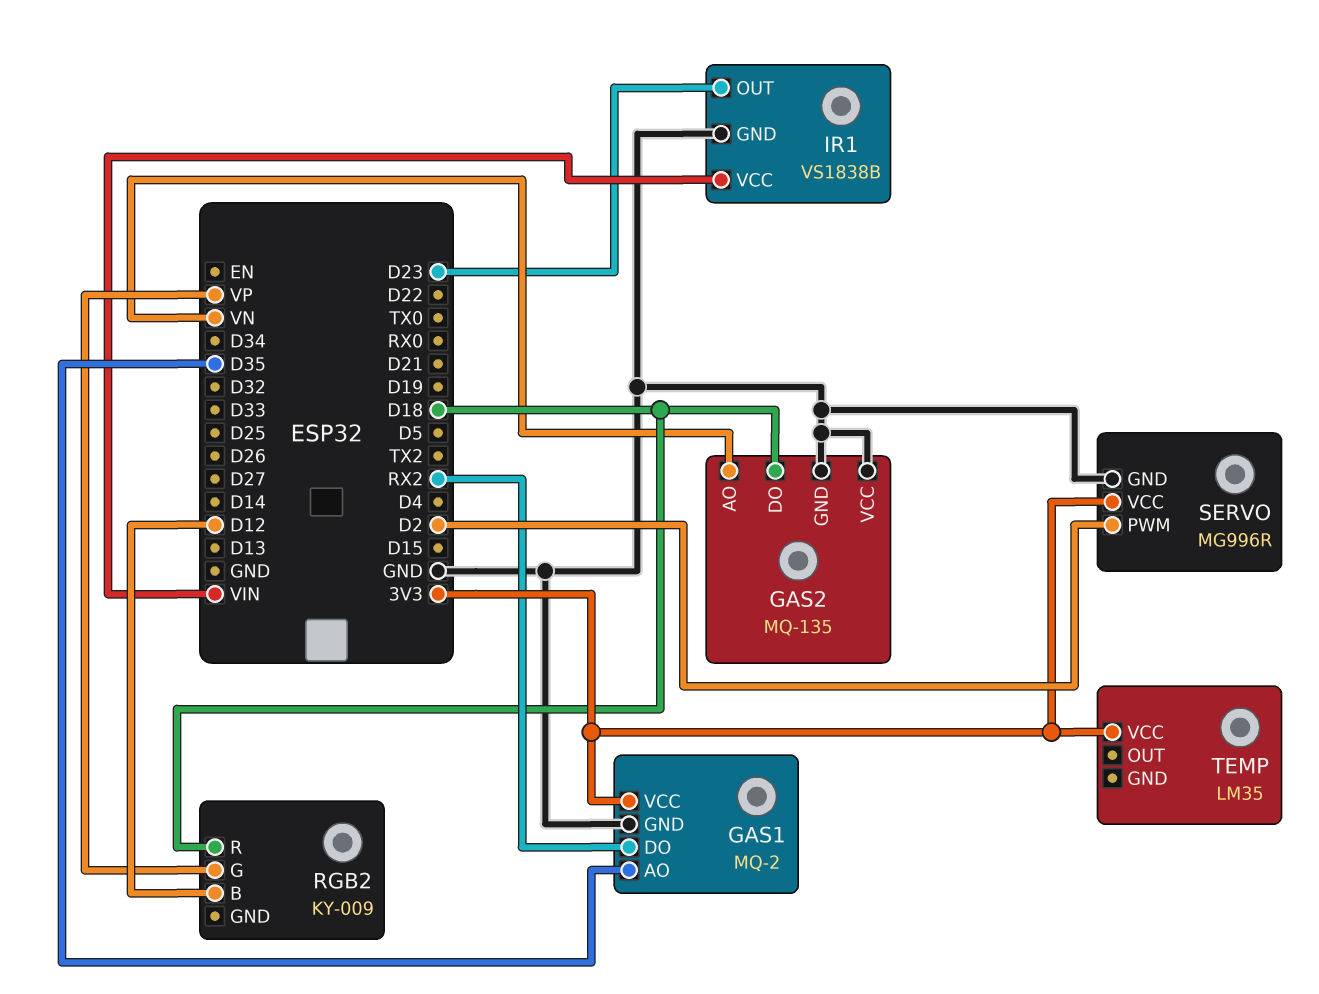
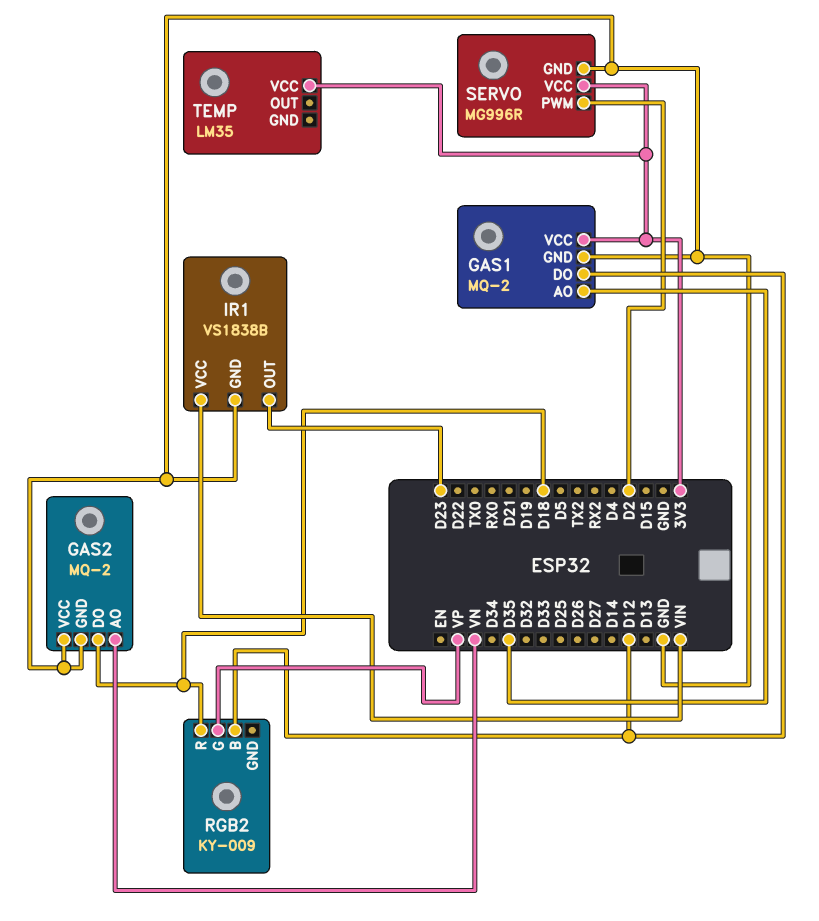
GAS1 pin DO: RX2 -> D12
GAS2: MQ-135 -> MQ-2

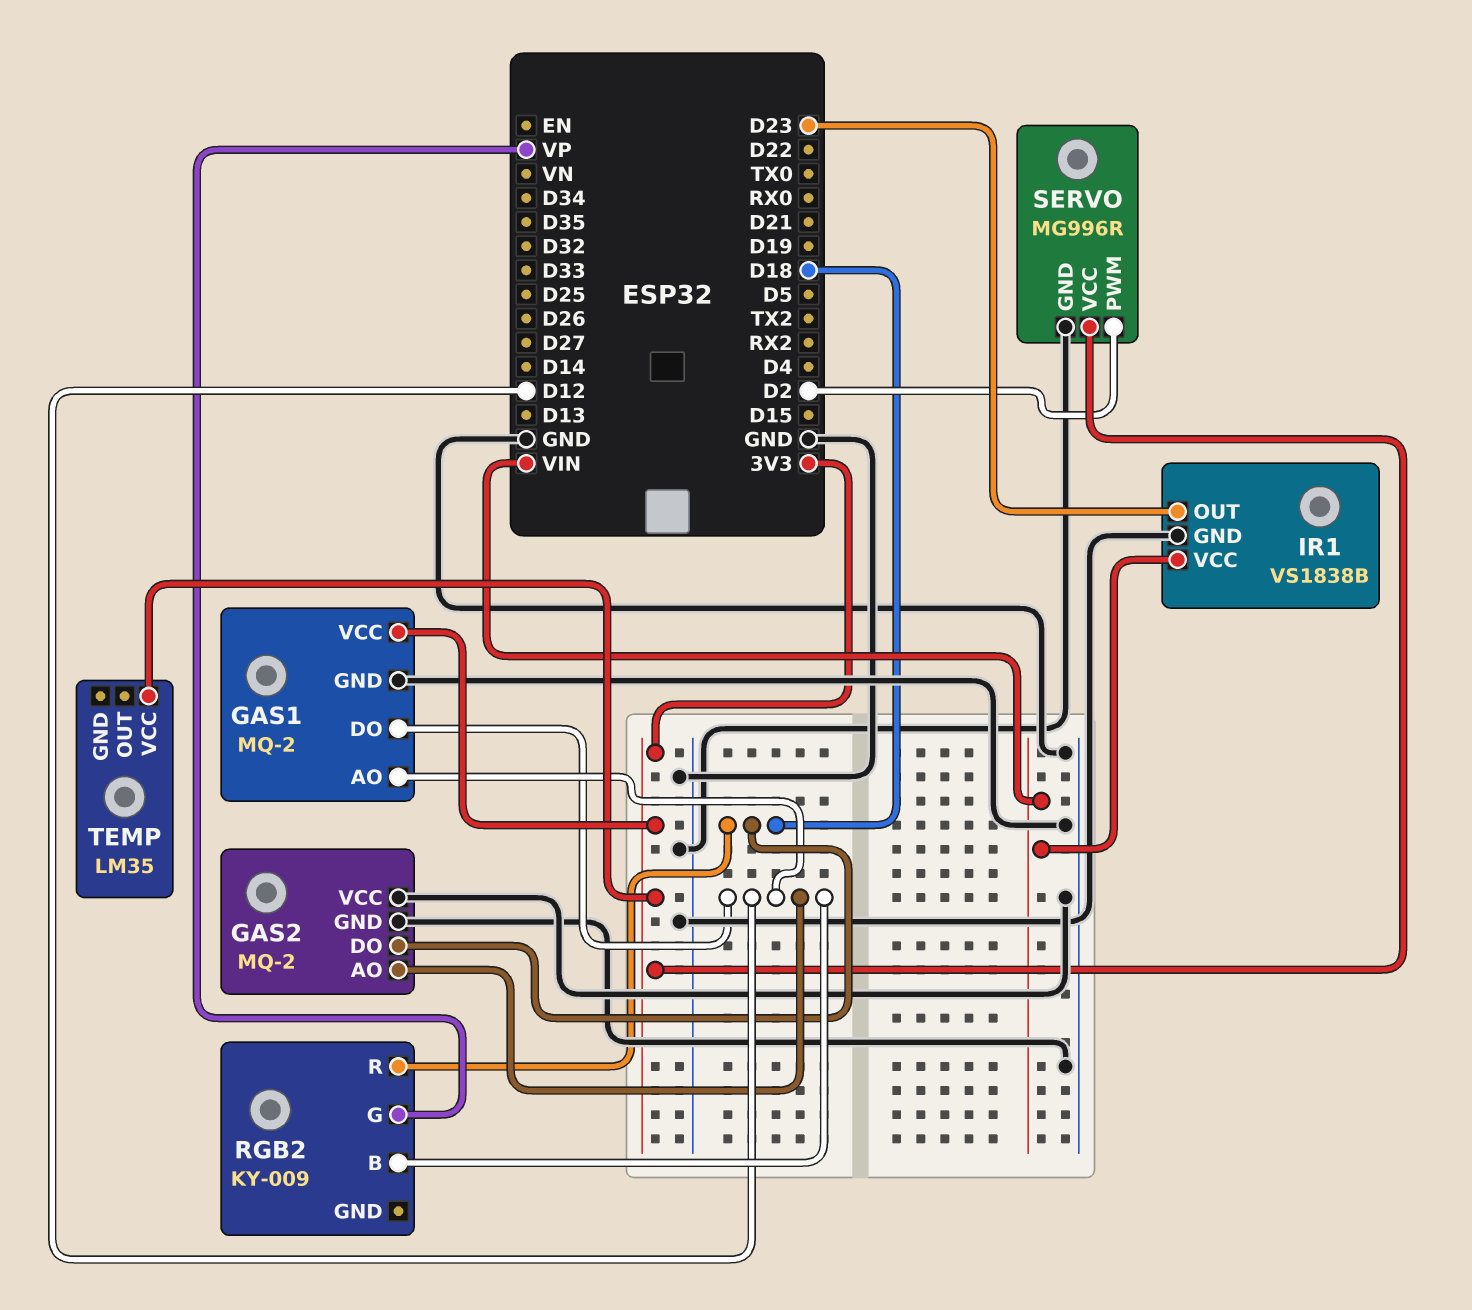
GAS1 pin AO: D35 -> D12
GAS2 pin AO: VN -> D12

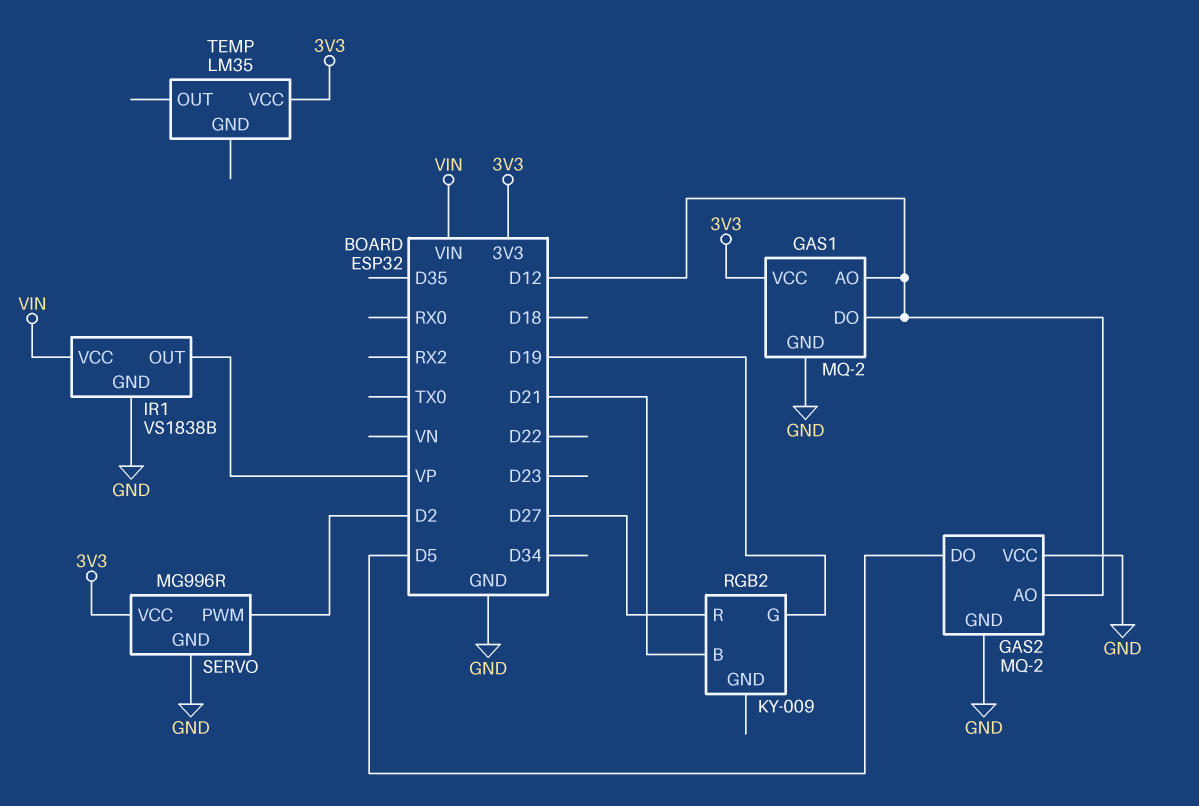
GAS2 pin DO: D18 -> D5
IR1 pin OUT: D23 -> VP
RGB2 pin B: D12 -> D21
RGB2 pin G: VP -> D19
RGB2 pin R: D18 -> D27

